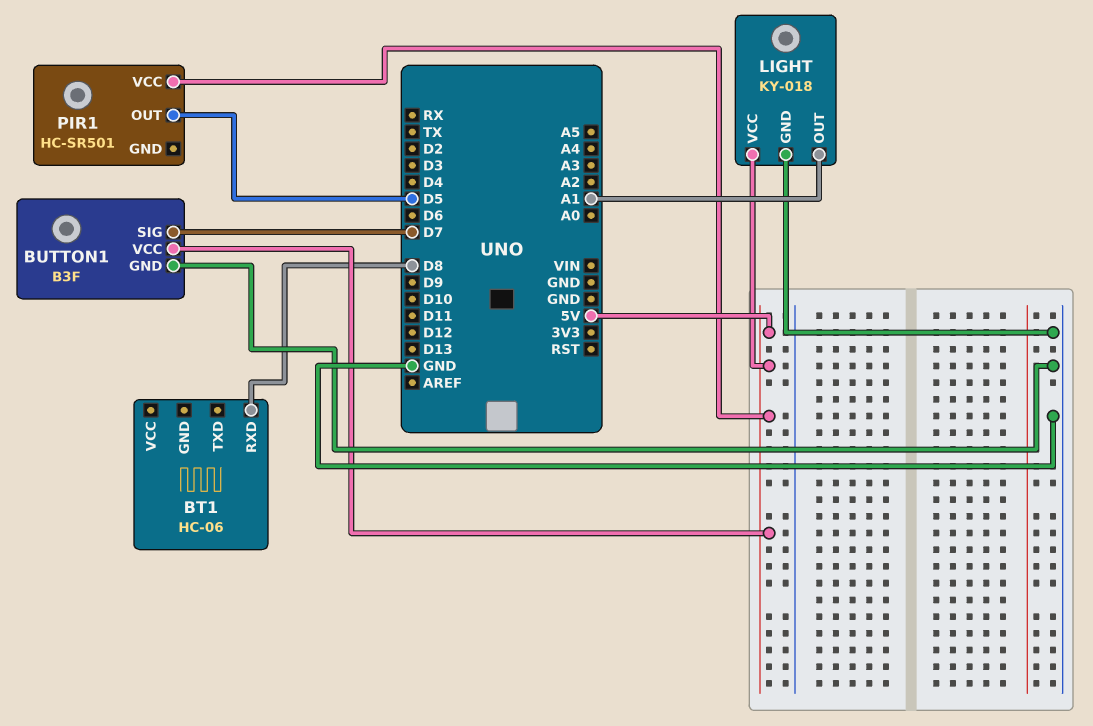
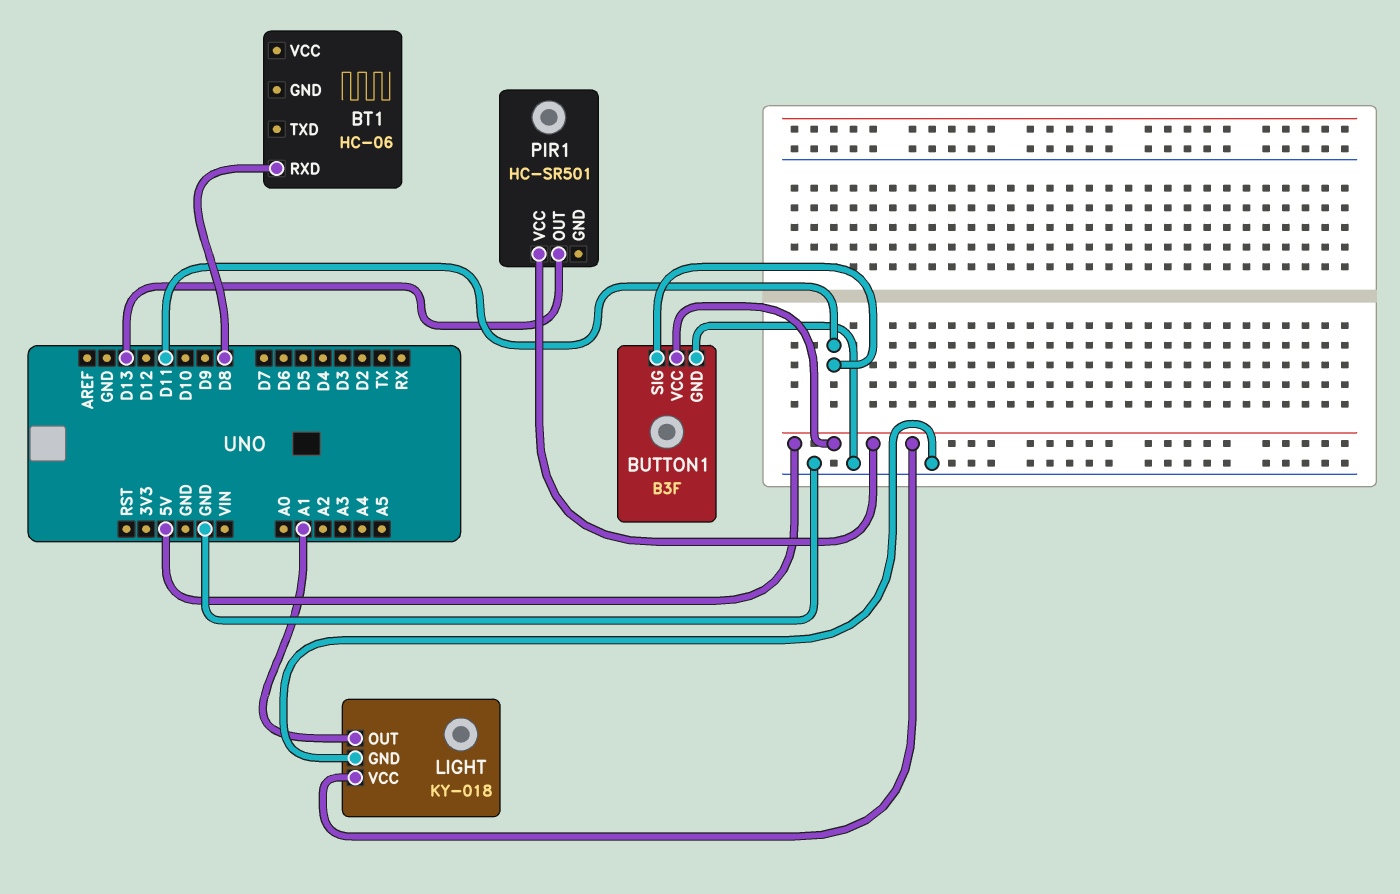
BUTTON1 pin SIG: D7 -> D11
PIR1 pin OUT: D5 -> D13

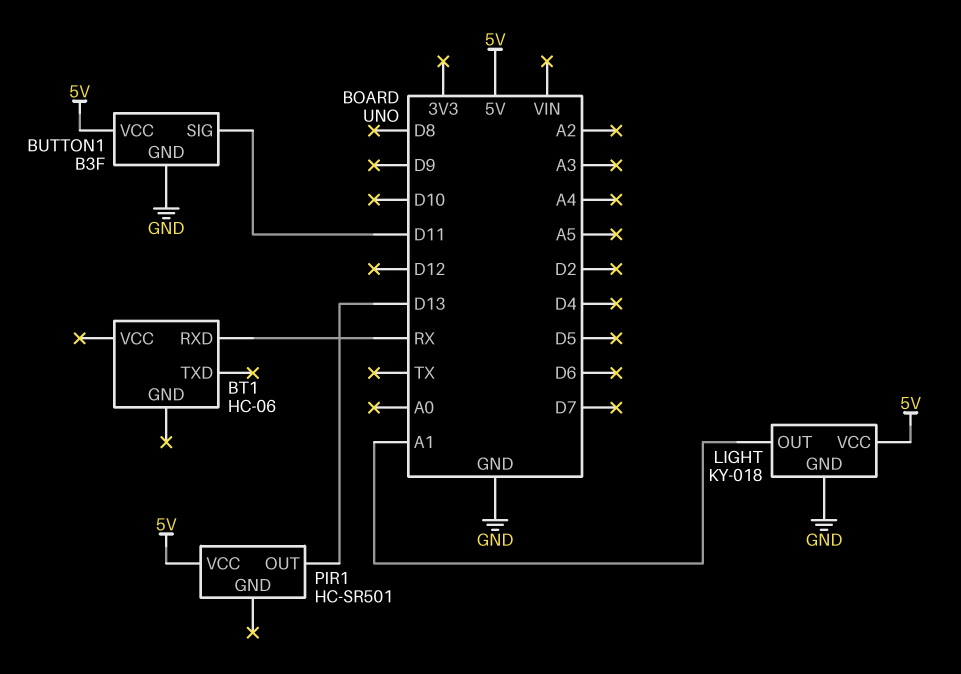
BT1 pin RXD: D8 -> RX

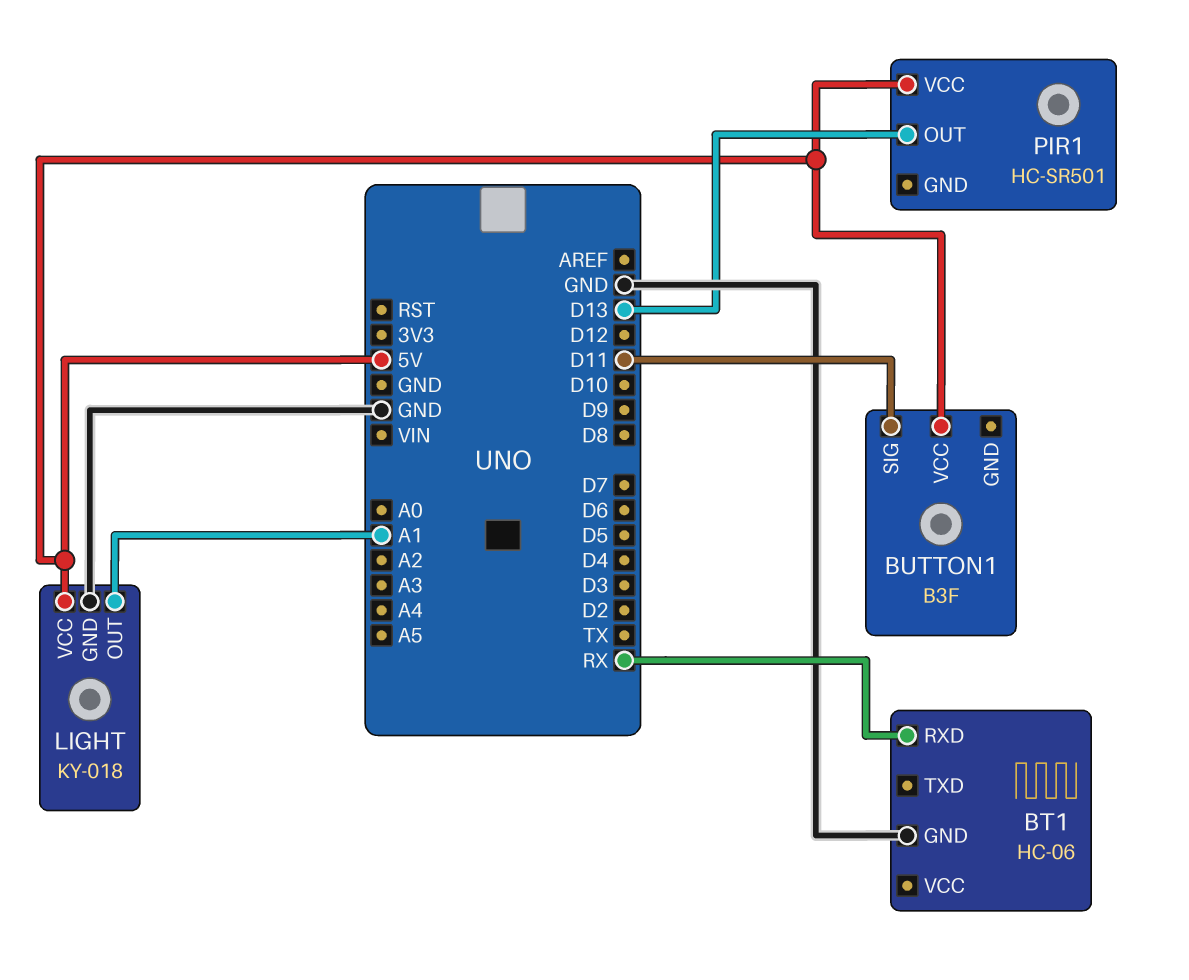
BT1 pin GND: none -> GND
BUTTON1 pin GND: GND -> none

